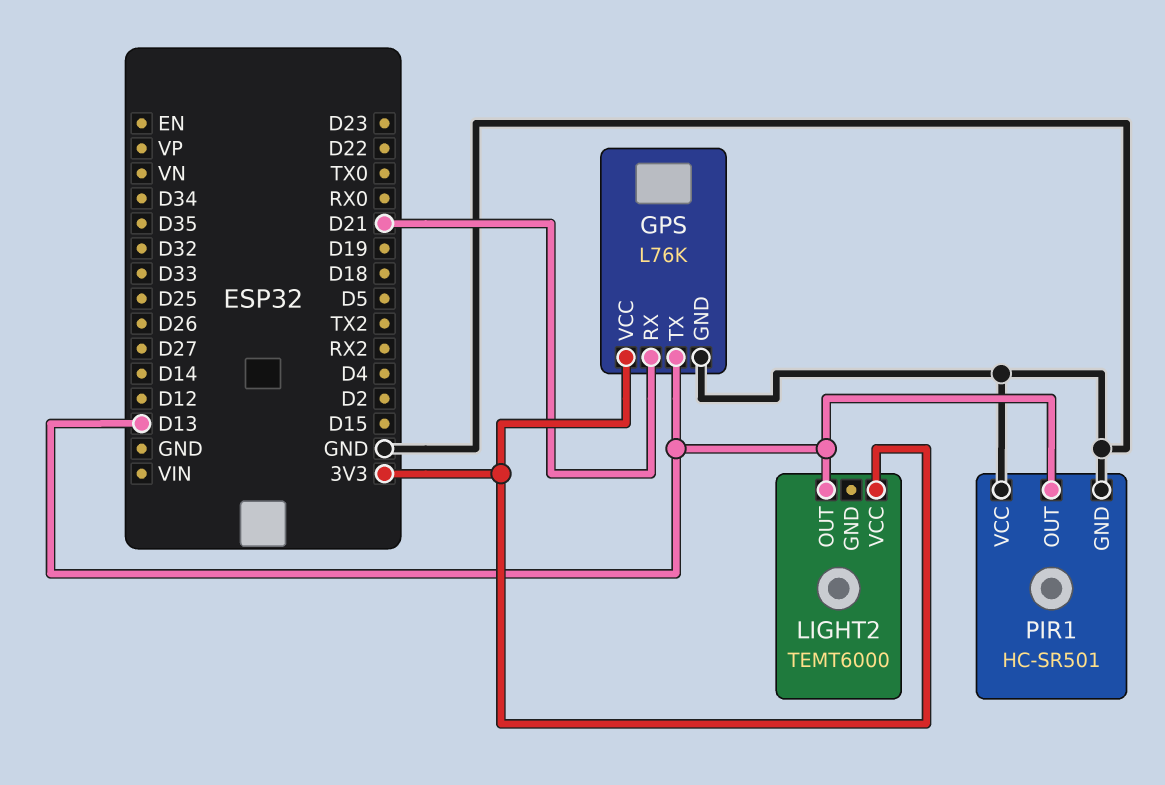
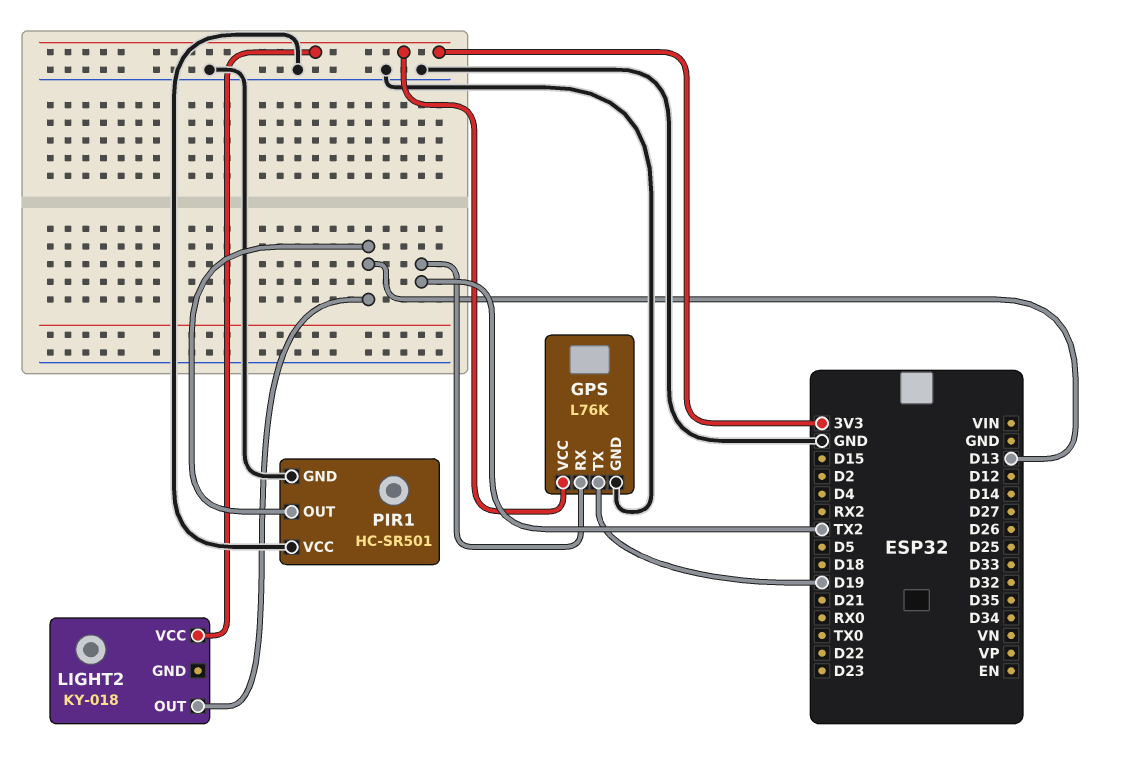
GPS pin RX: D21 -> TX2
GPS pin TX: D13 -> D19
LIGHT2: TEMT6000 -> KY-018

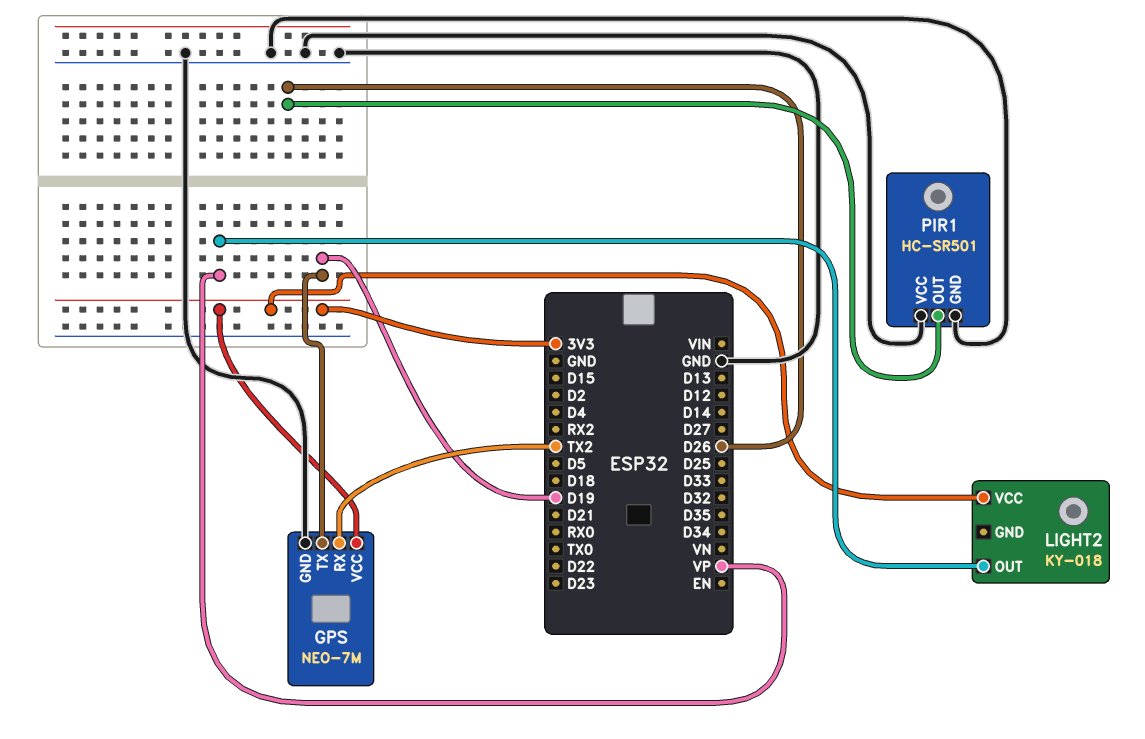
GPS: L76K -> NEO-7M
LIGHT2 pin OUT: D13 -> VP
PIR1 pin OUT: D13 -> D26

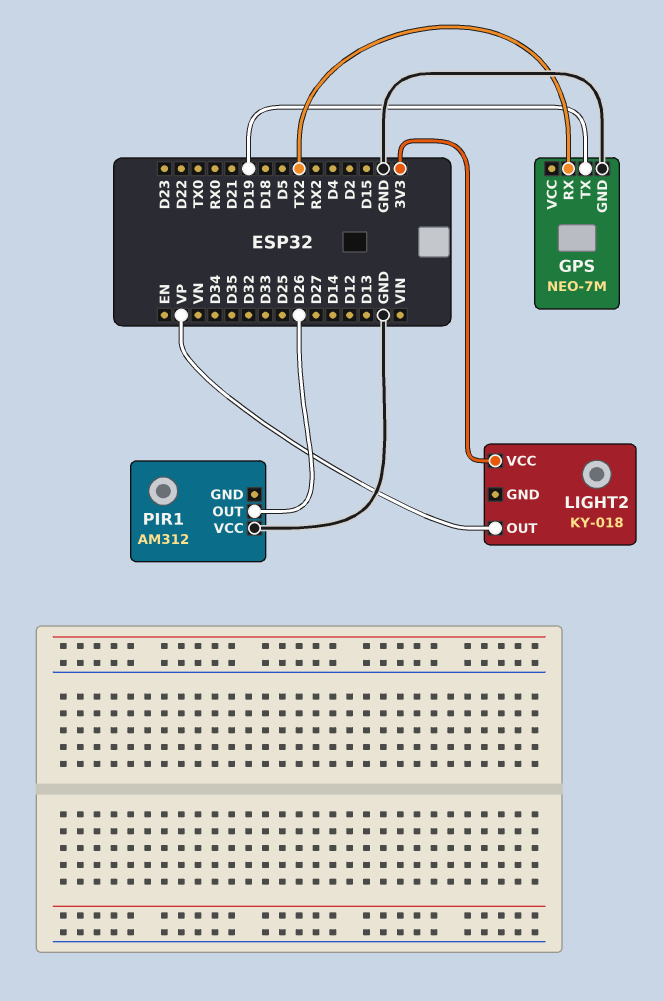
GPS pin VCC: 3V3 -> none
PIR1: HC-SR501 -> AM312
PIR1 pin GND: GND -> none

